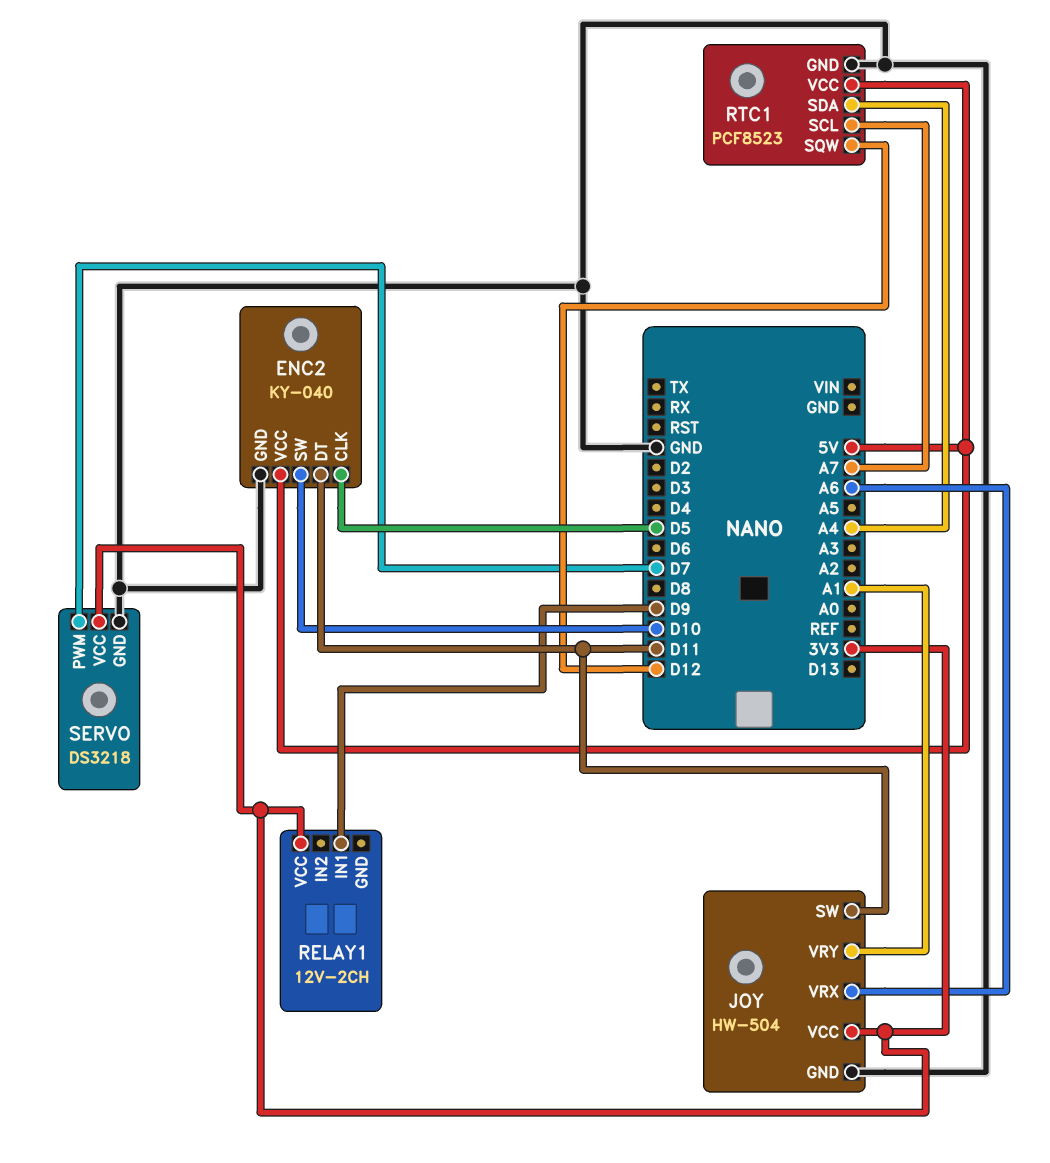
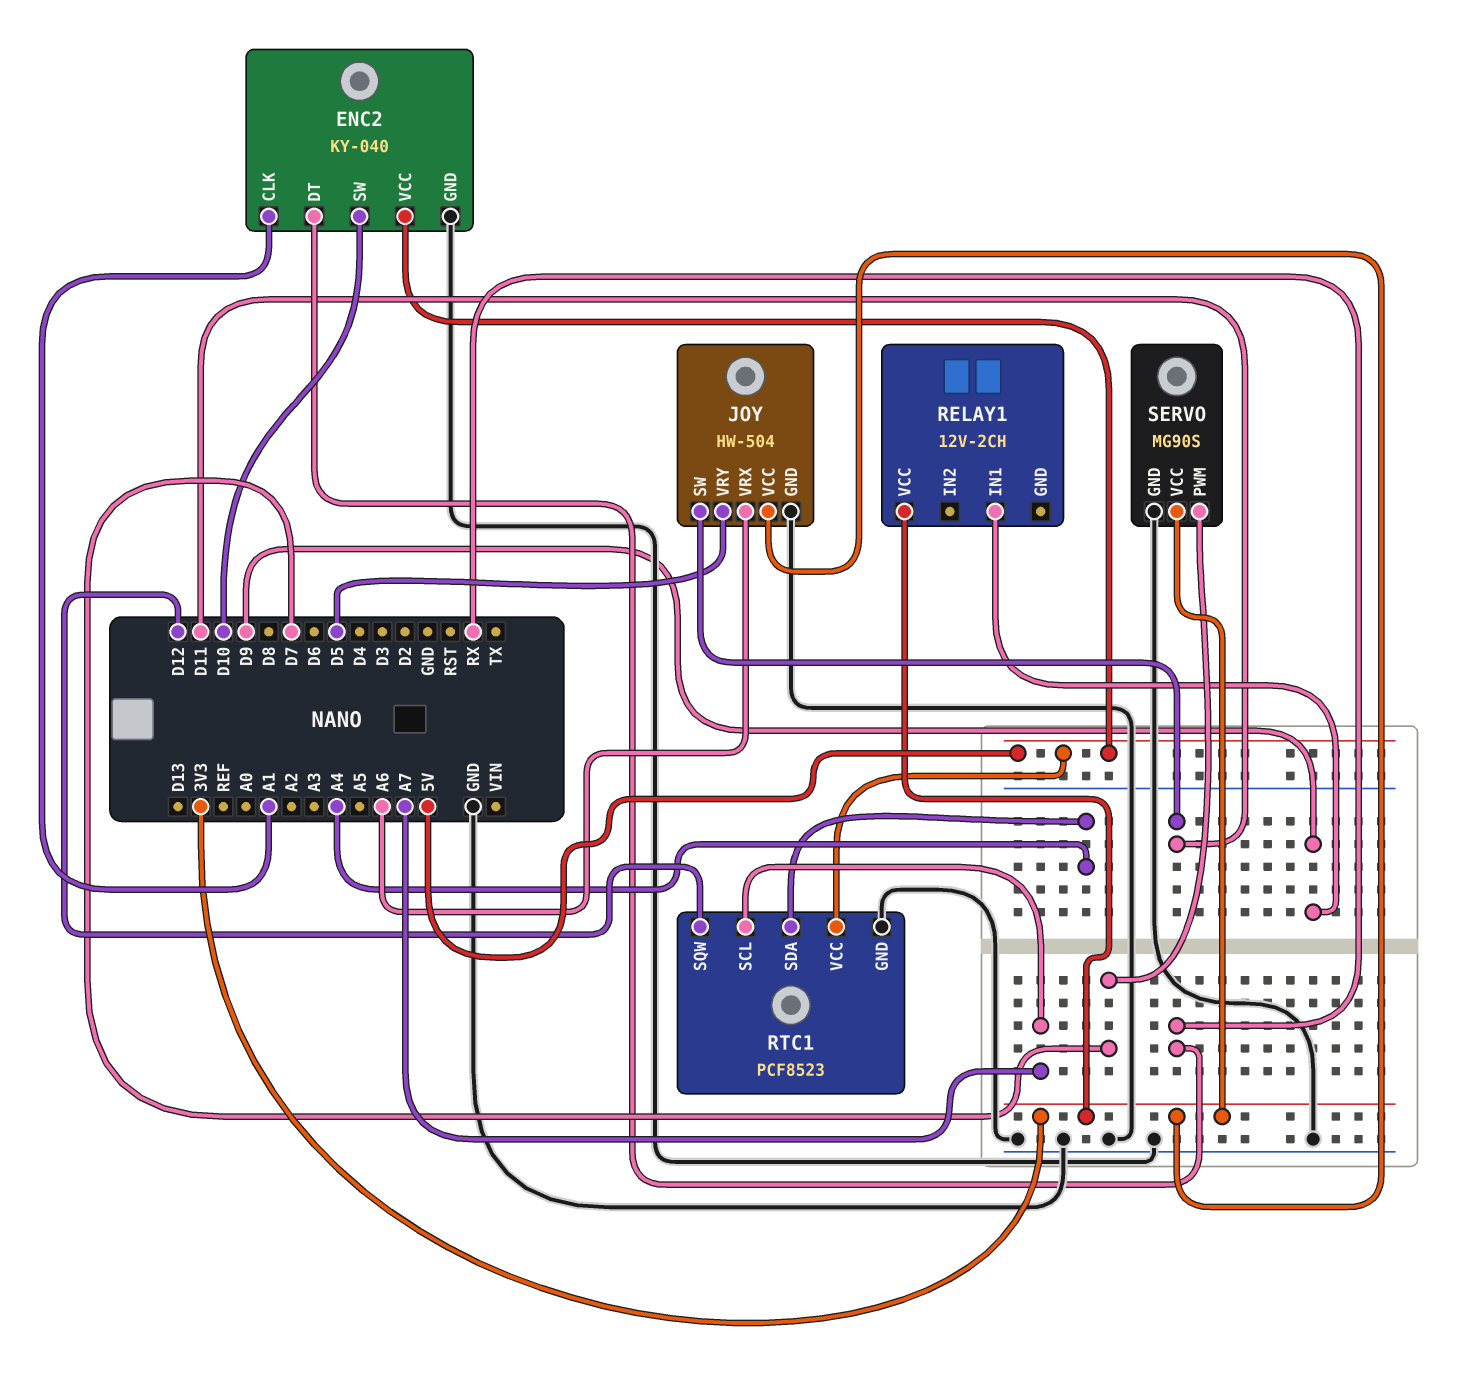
ENC2 pin CLK: D5 -> A1
ENC2 pin DT: D11 -> RX
JOY pin VRY: A1 -> D5
SERVO: DS3218 -> MG90S

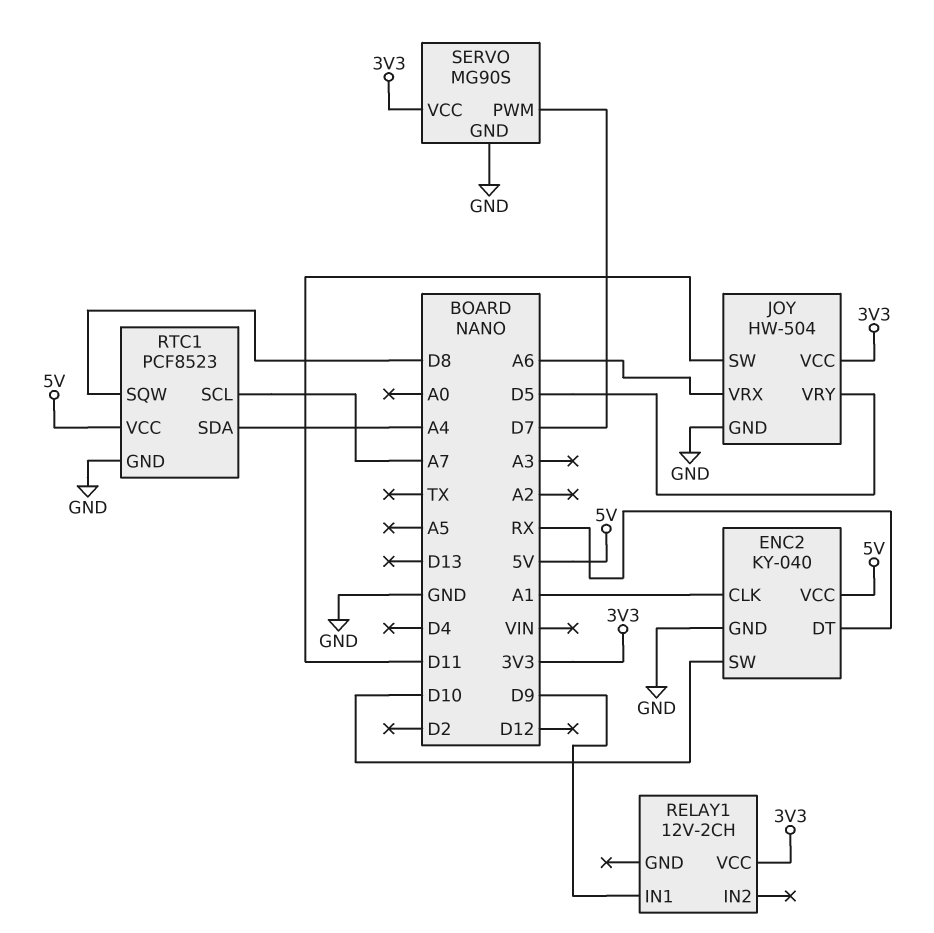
RTC1 pin SQW: D12 -> D8

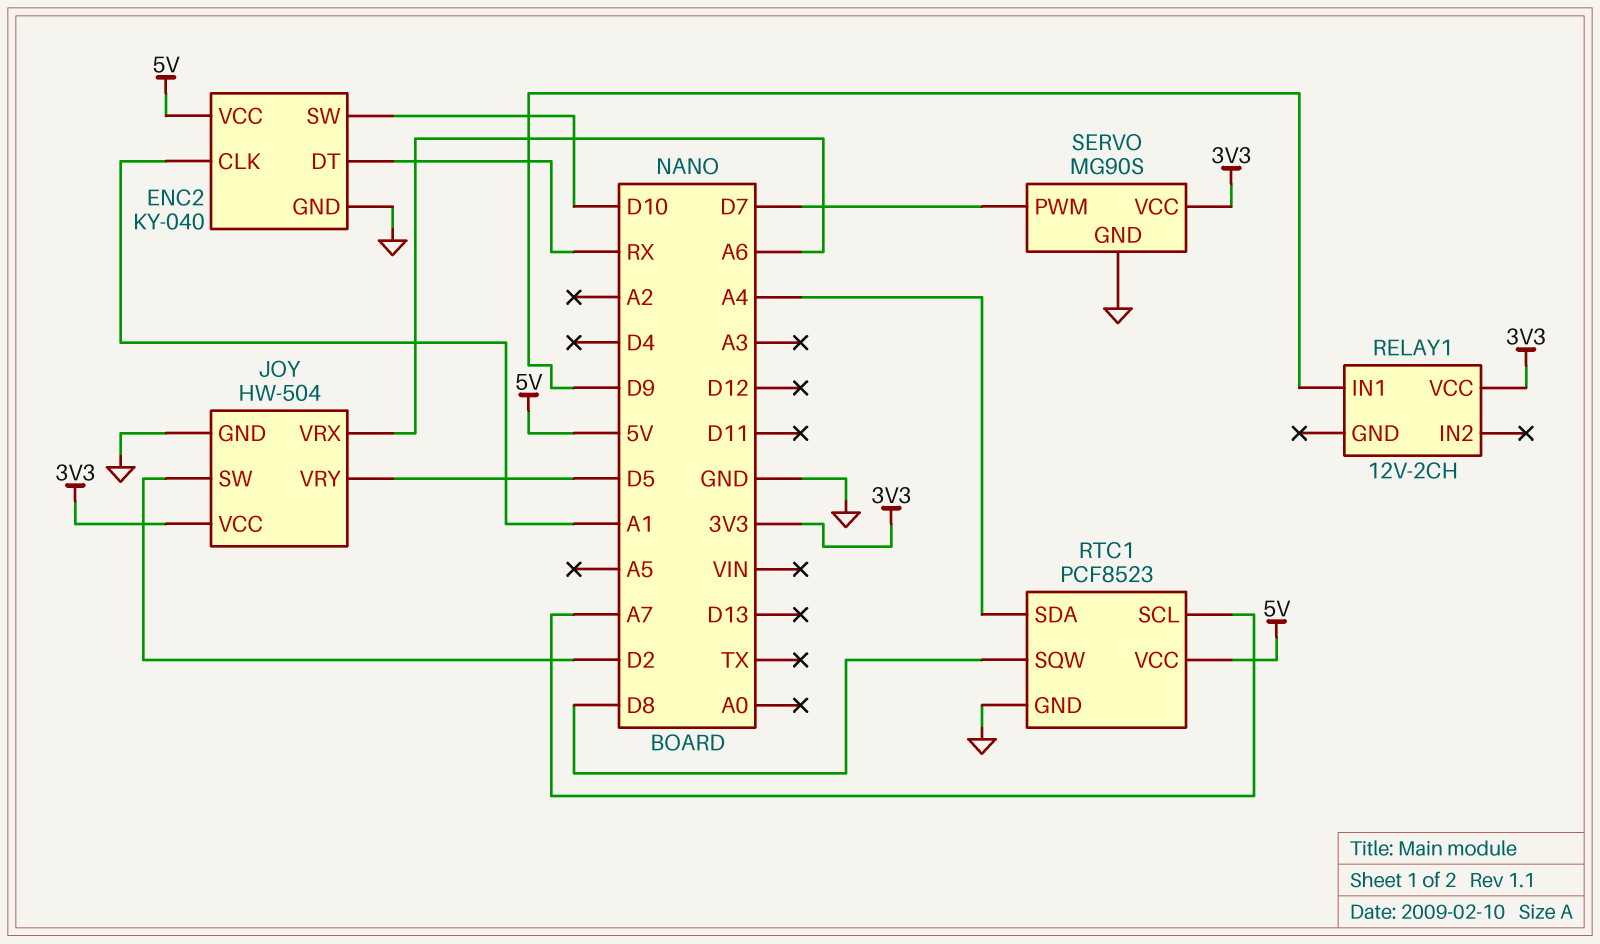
JOY pin SW: D11 -> D2

